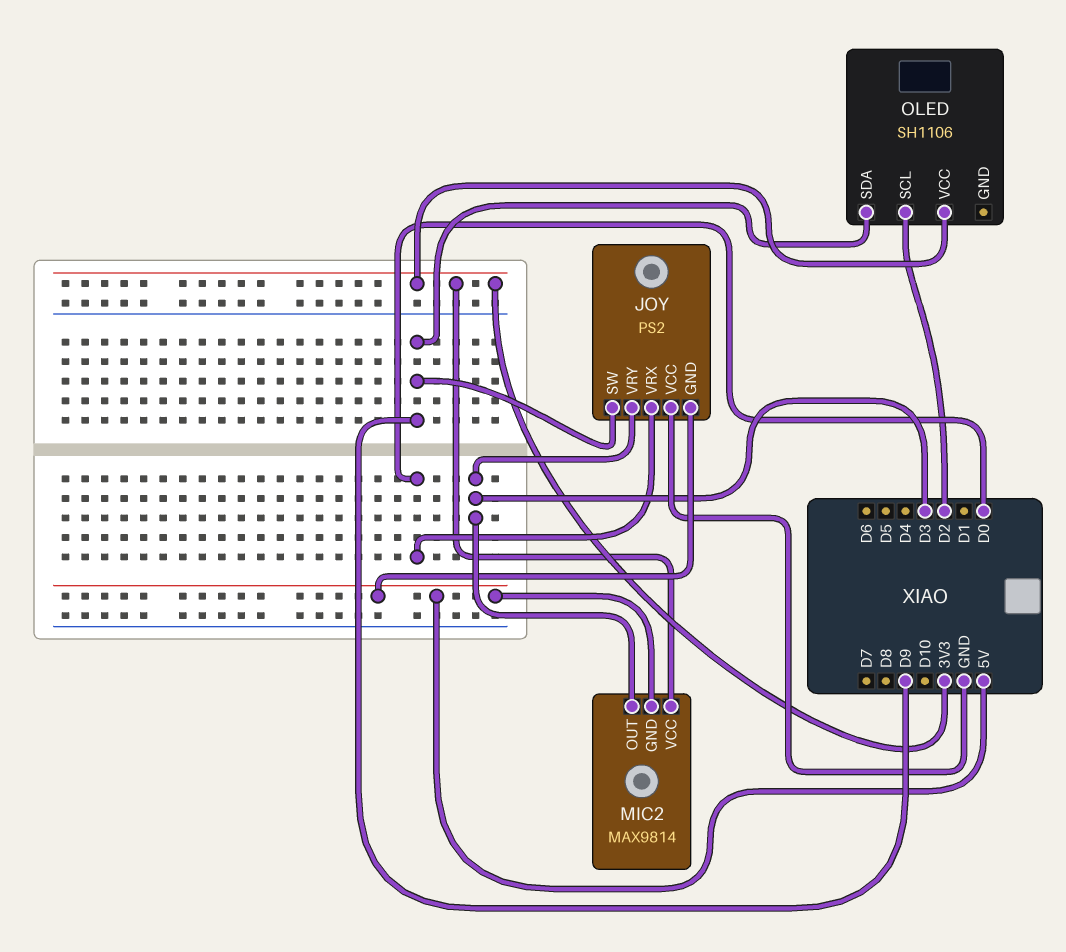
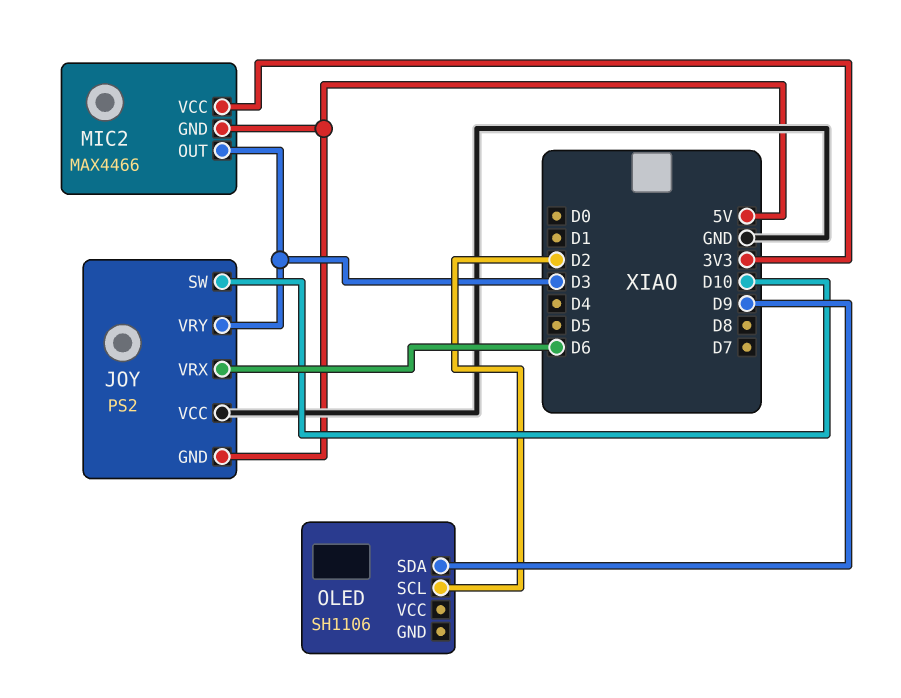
JOY pin SW: D9 -> D10
JOY pin VRX: D0 -> D6
MIC2: MAX9814 -> MAX4466
OLED pin VCC: 3V3 -> none

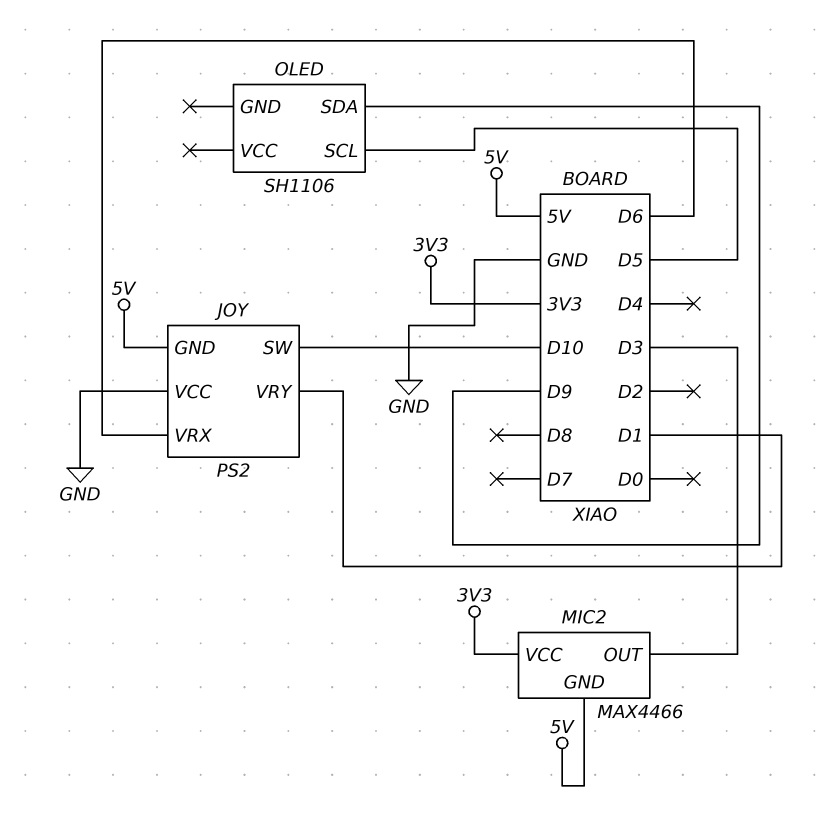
JOY pin VRY: D3 -> D1
OLED pin SCL: D2 -> D5

